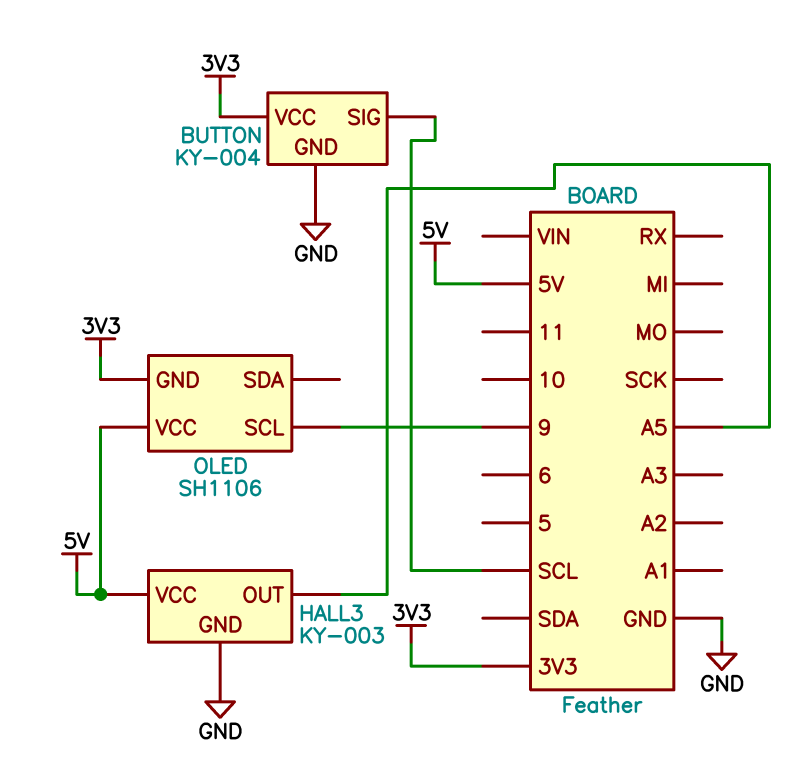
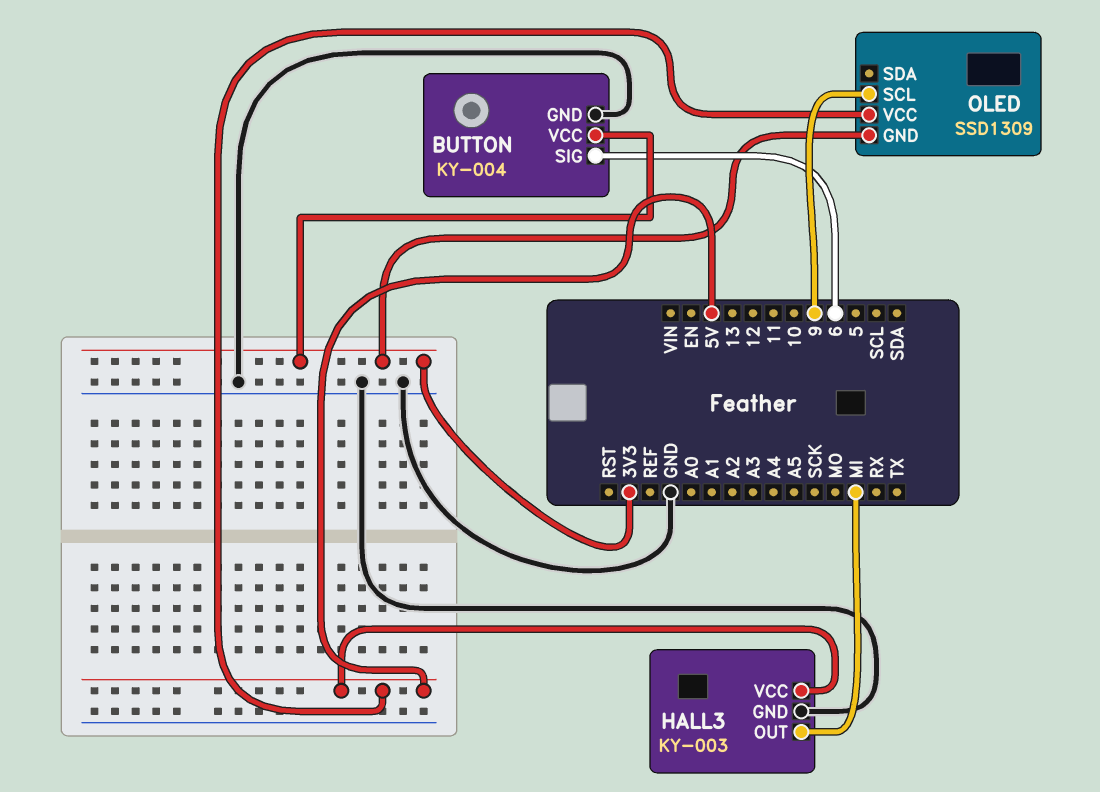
BUTTON pin SIG: SCL -> 6
HALL3 pin OUT: A5 -> MI
OLED: SH1106 -> SSD1309

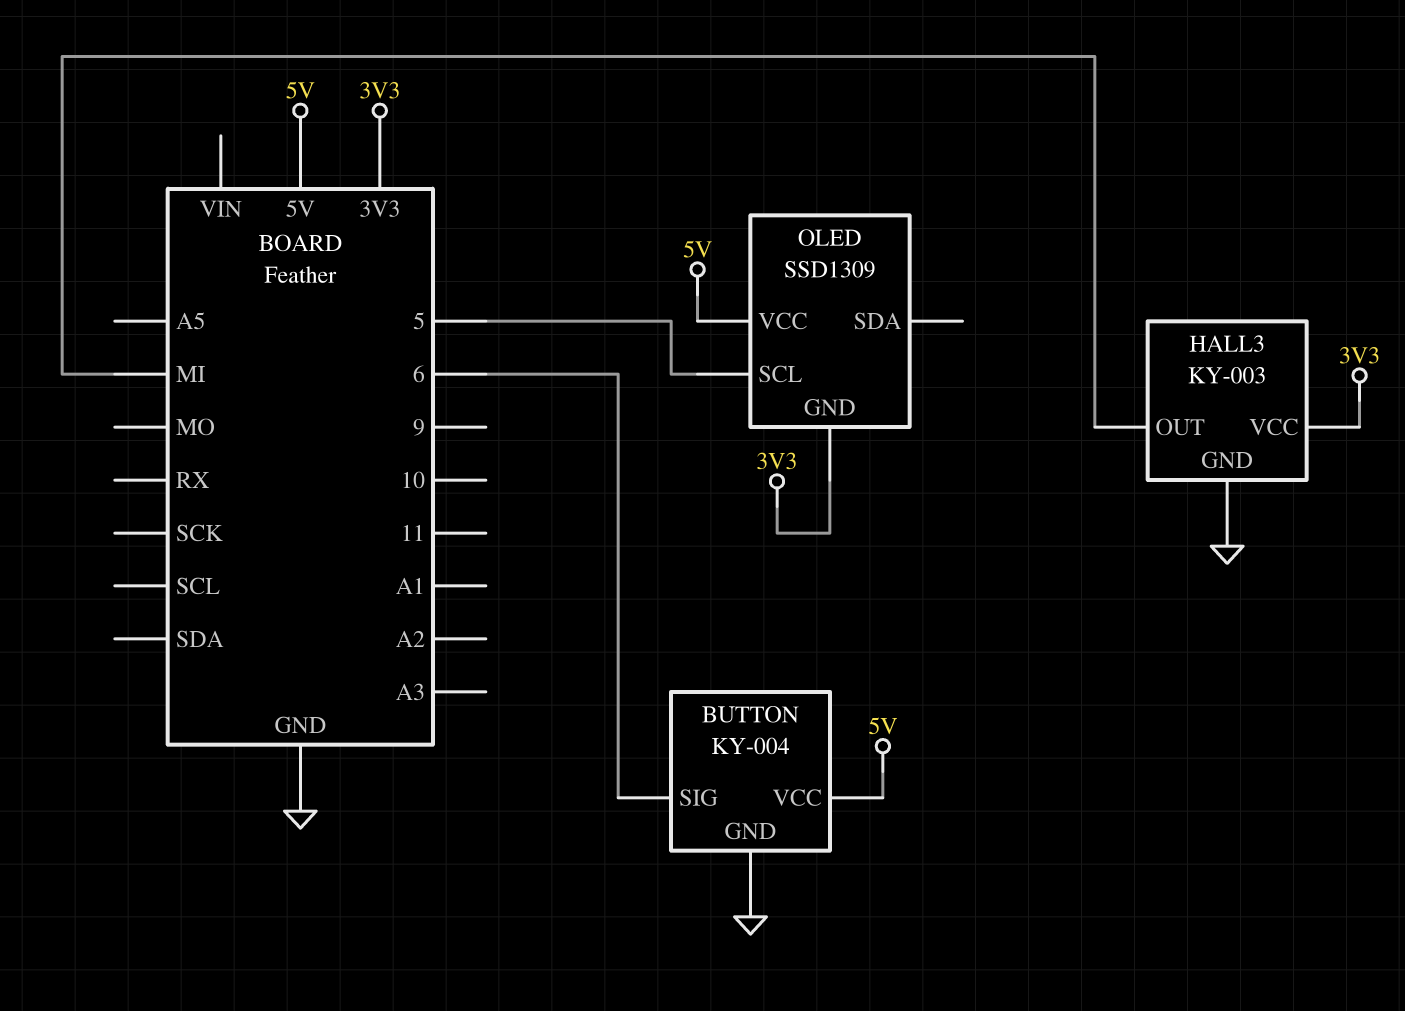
BUTTON pin VCC: 3V3 -> 5V
HALL3 pin VCC: 5V -> 3V3
OLED pin SCL: 9 -> 5

